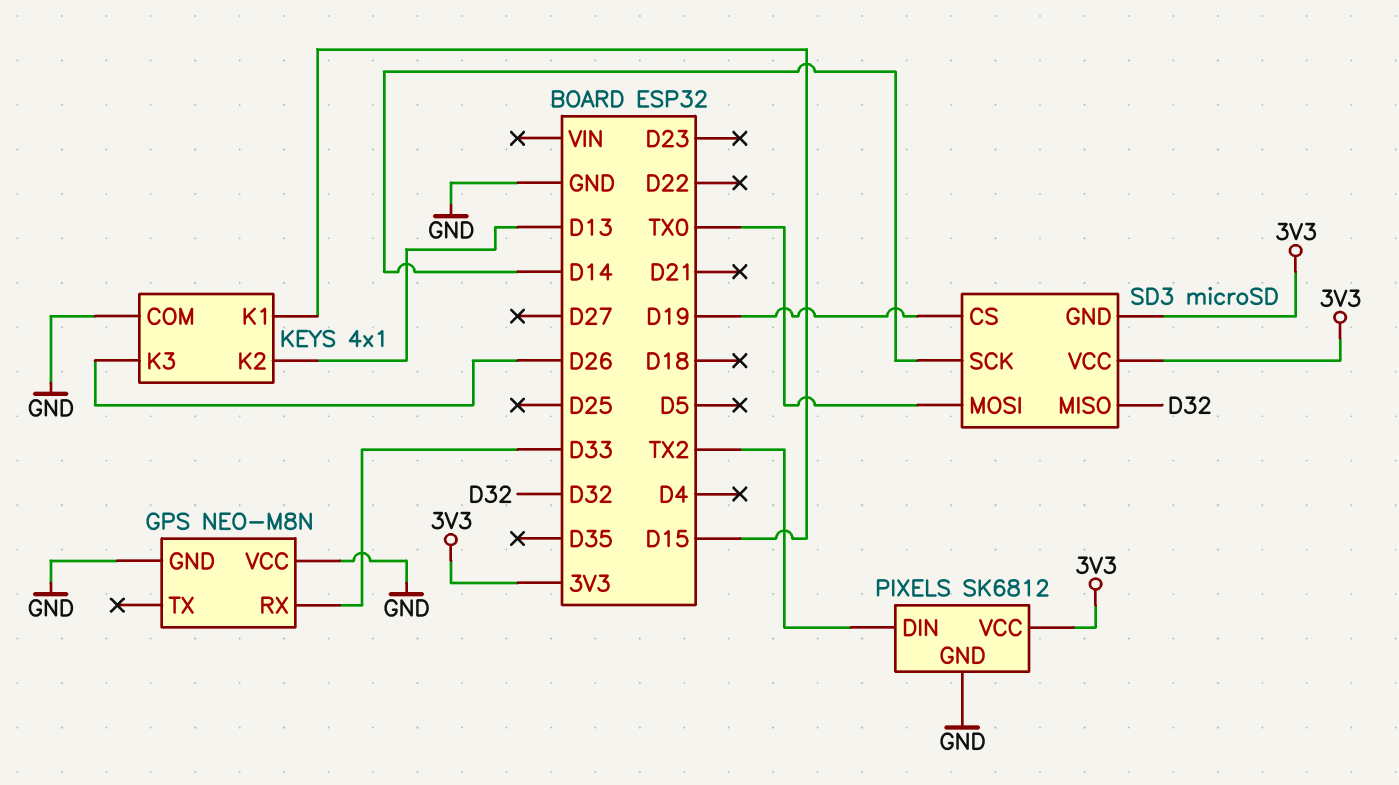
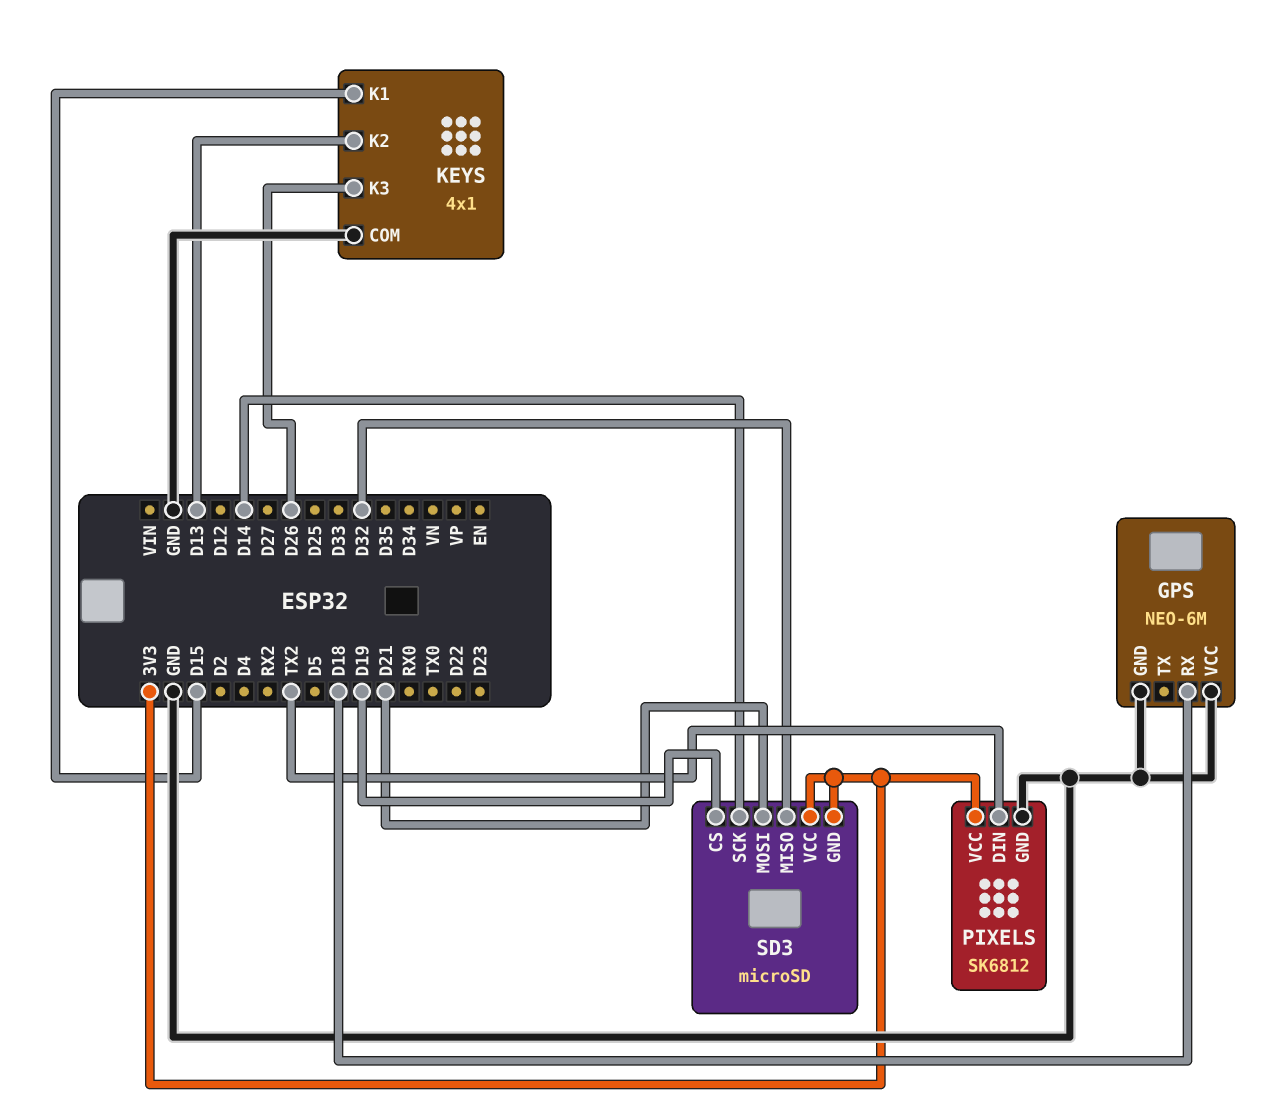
GPS: NEO-M8N -> NEO-6M
GPS pin RX: D33 -> D18
SD3 pin MOSI: TX0 -> D21

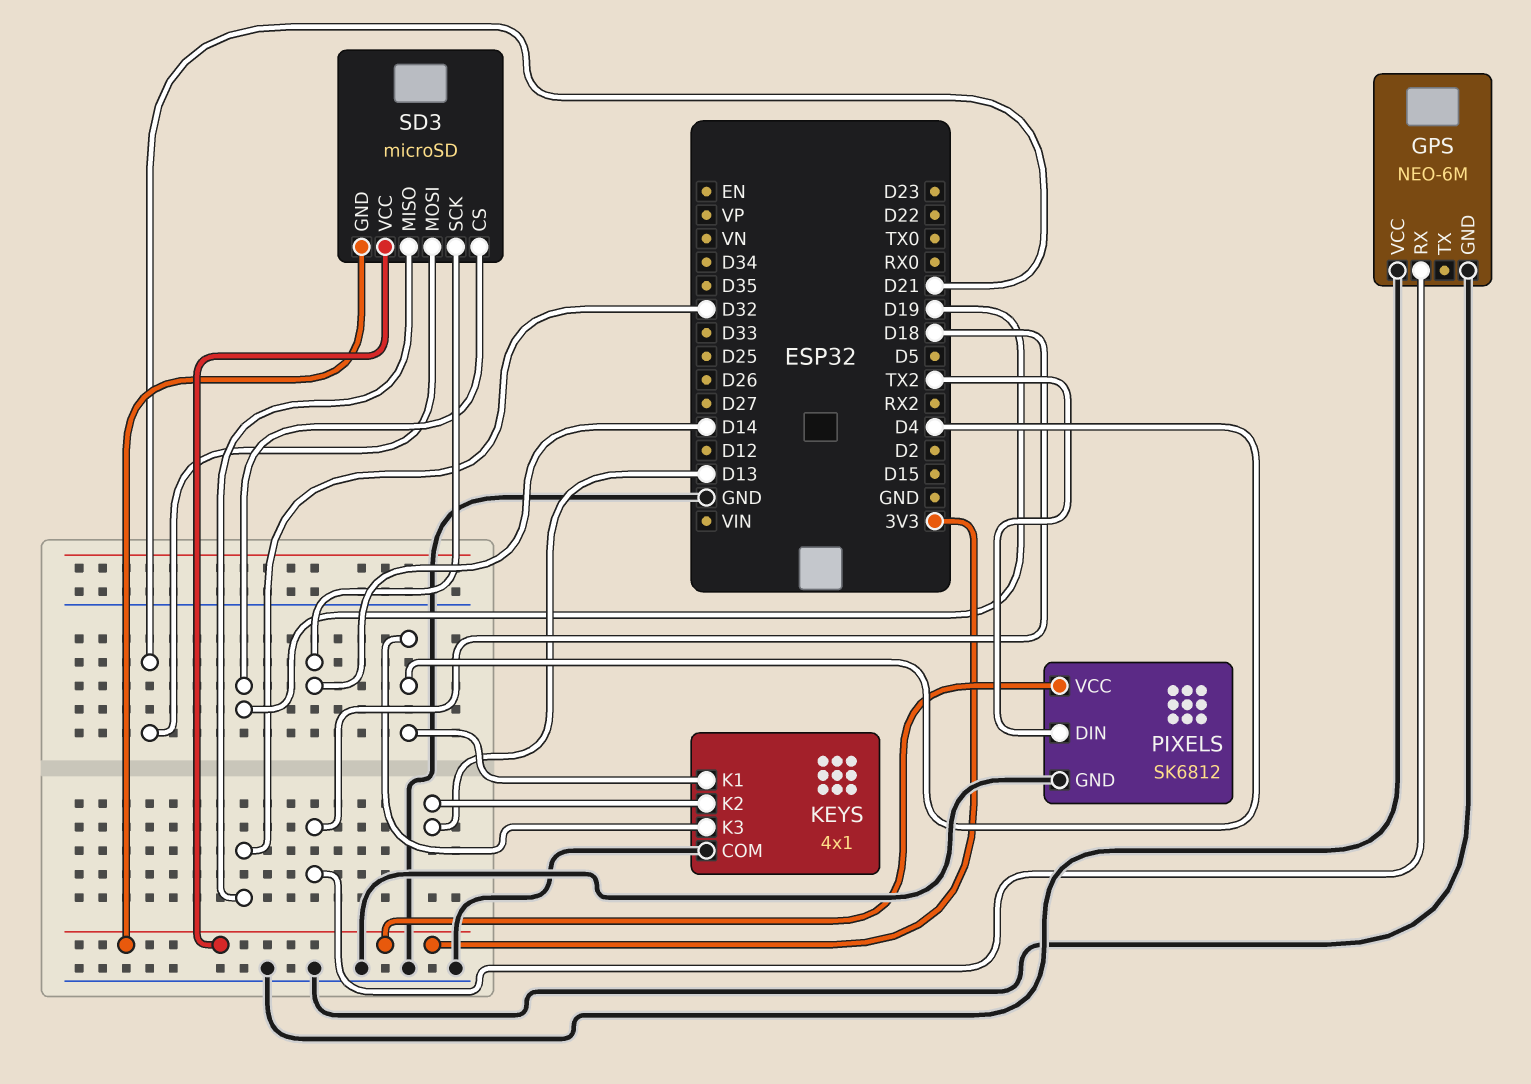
KEYS pin K1: D15 -> D4
KEYS pin K3: D26 -> D4

